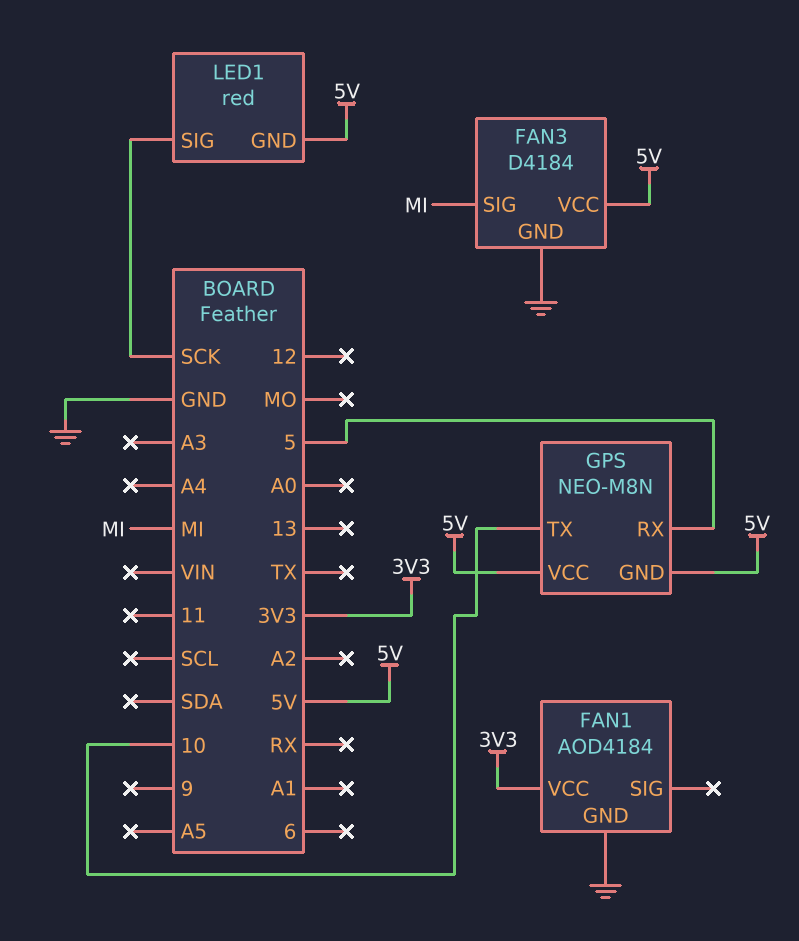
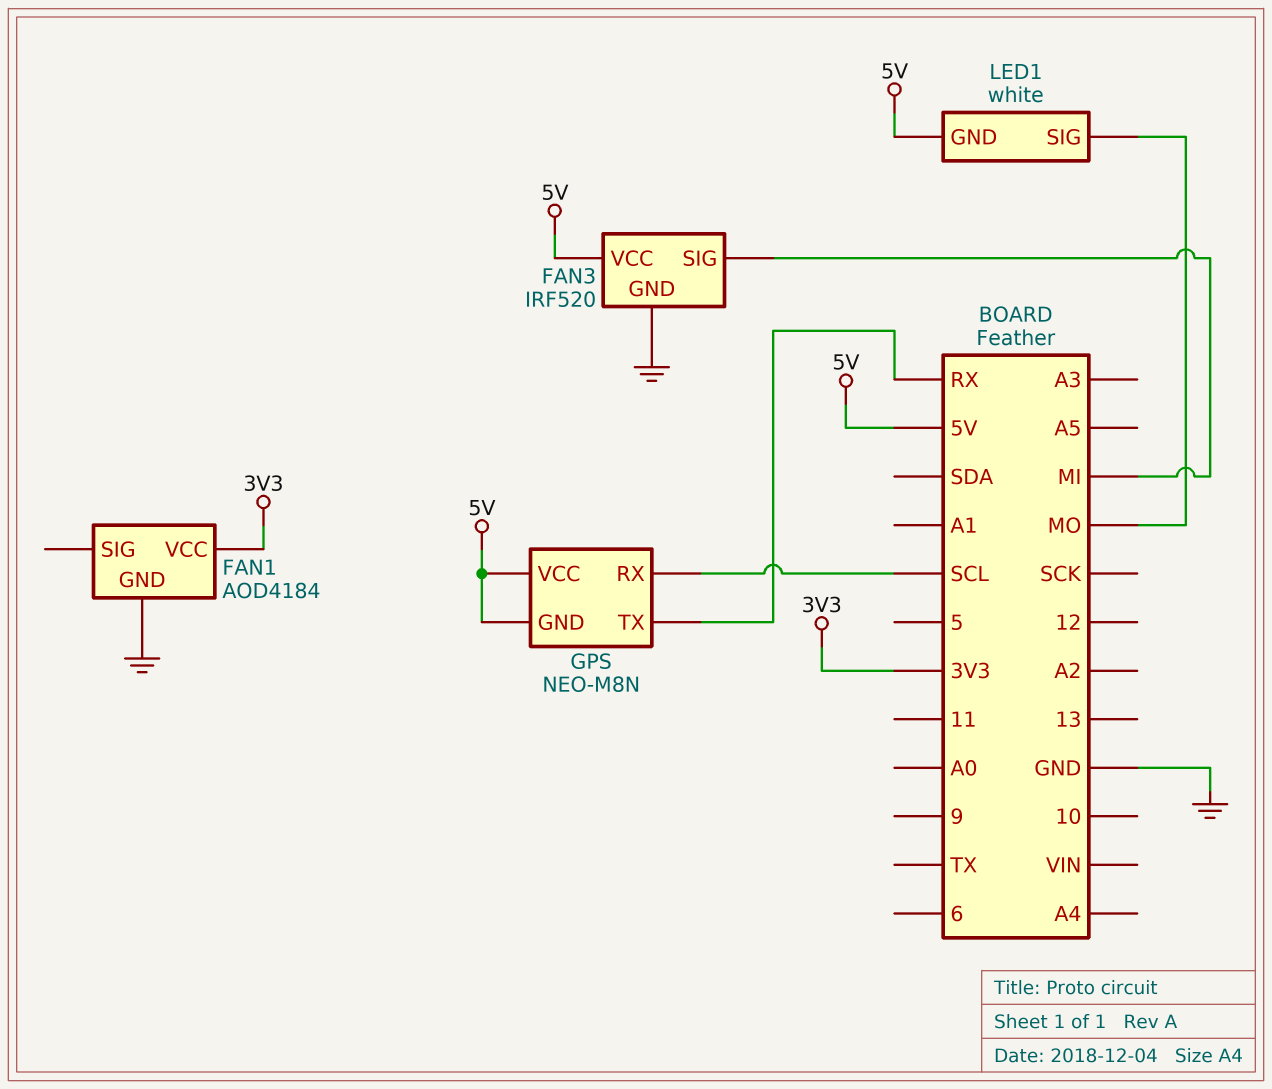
FAN3: D4184 -> IRF520
GPS pin RX: 5 -> SCL
GPS pin TX: 10 -> RX
LED1: red -> white
LED1 pin SIG: SCK -> MO

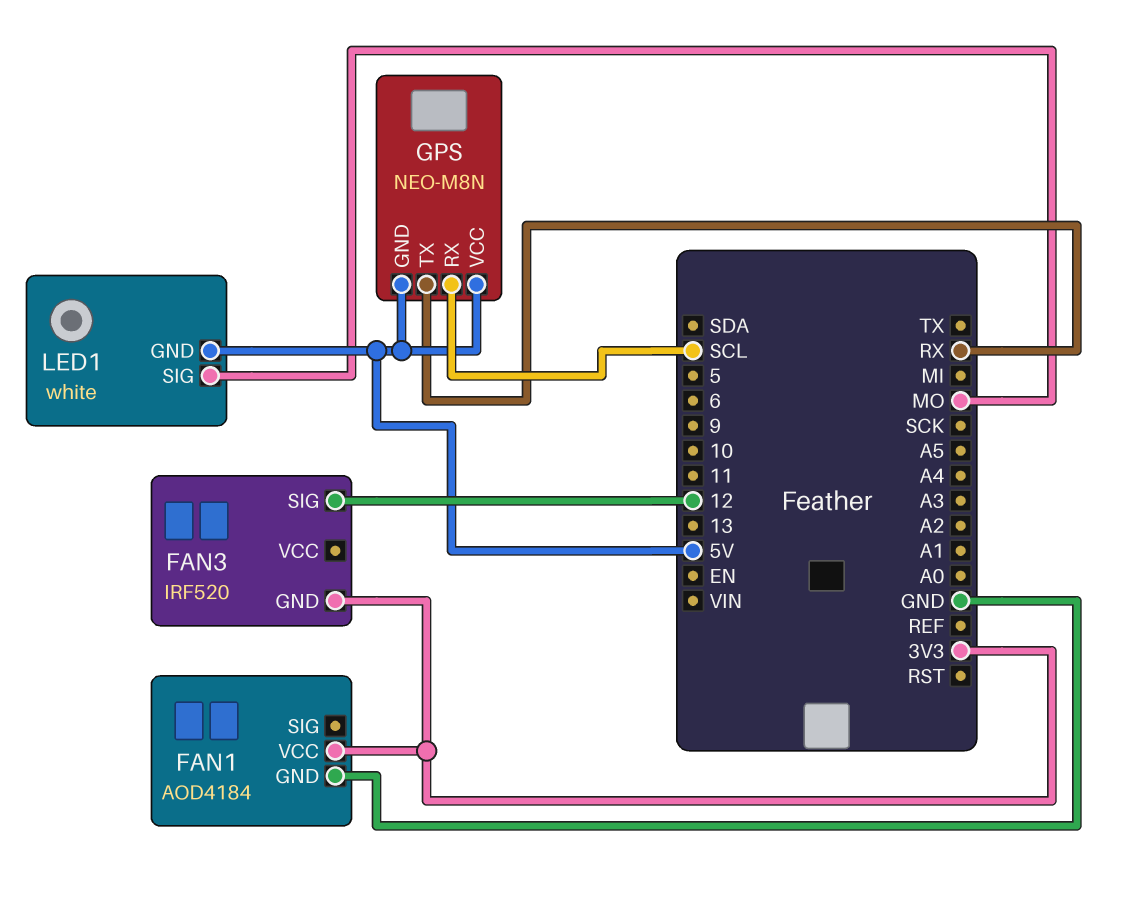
FAN3 pin GND: GND -> 3V3
FAN3 pin SIG: MI -> 12
FAN3 pin VCC: 5V -> none

